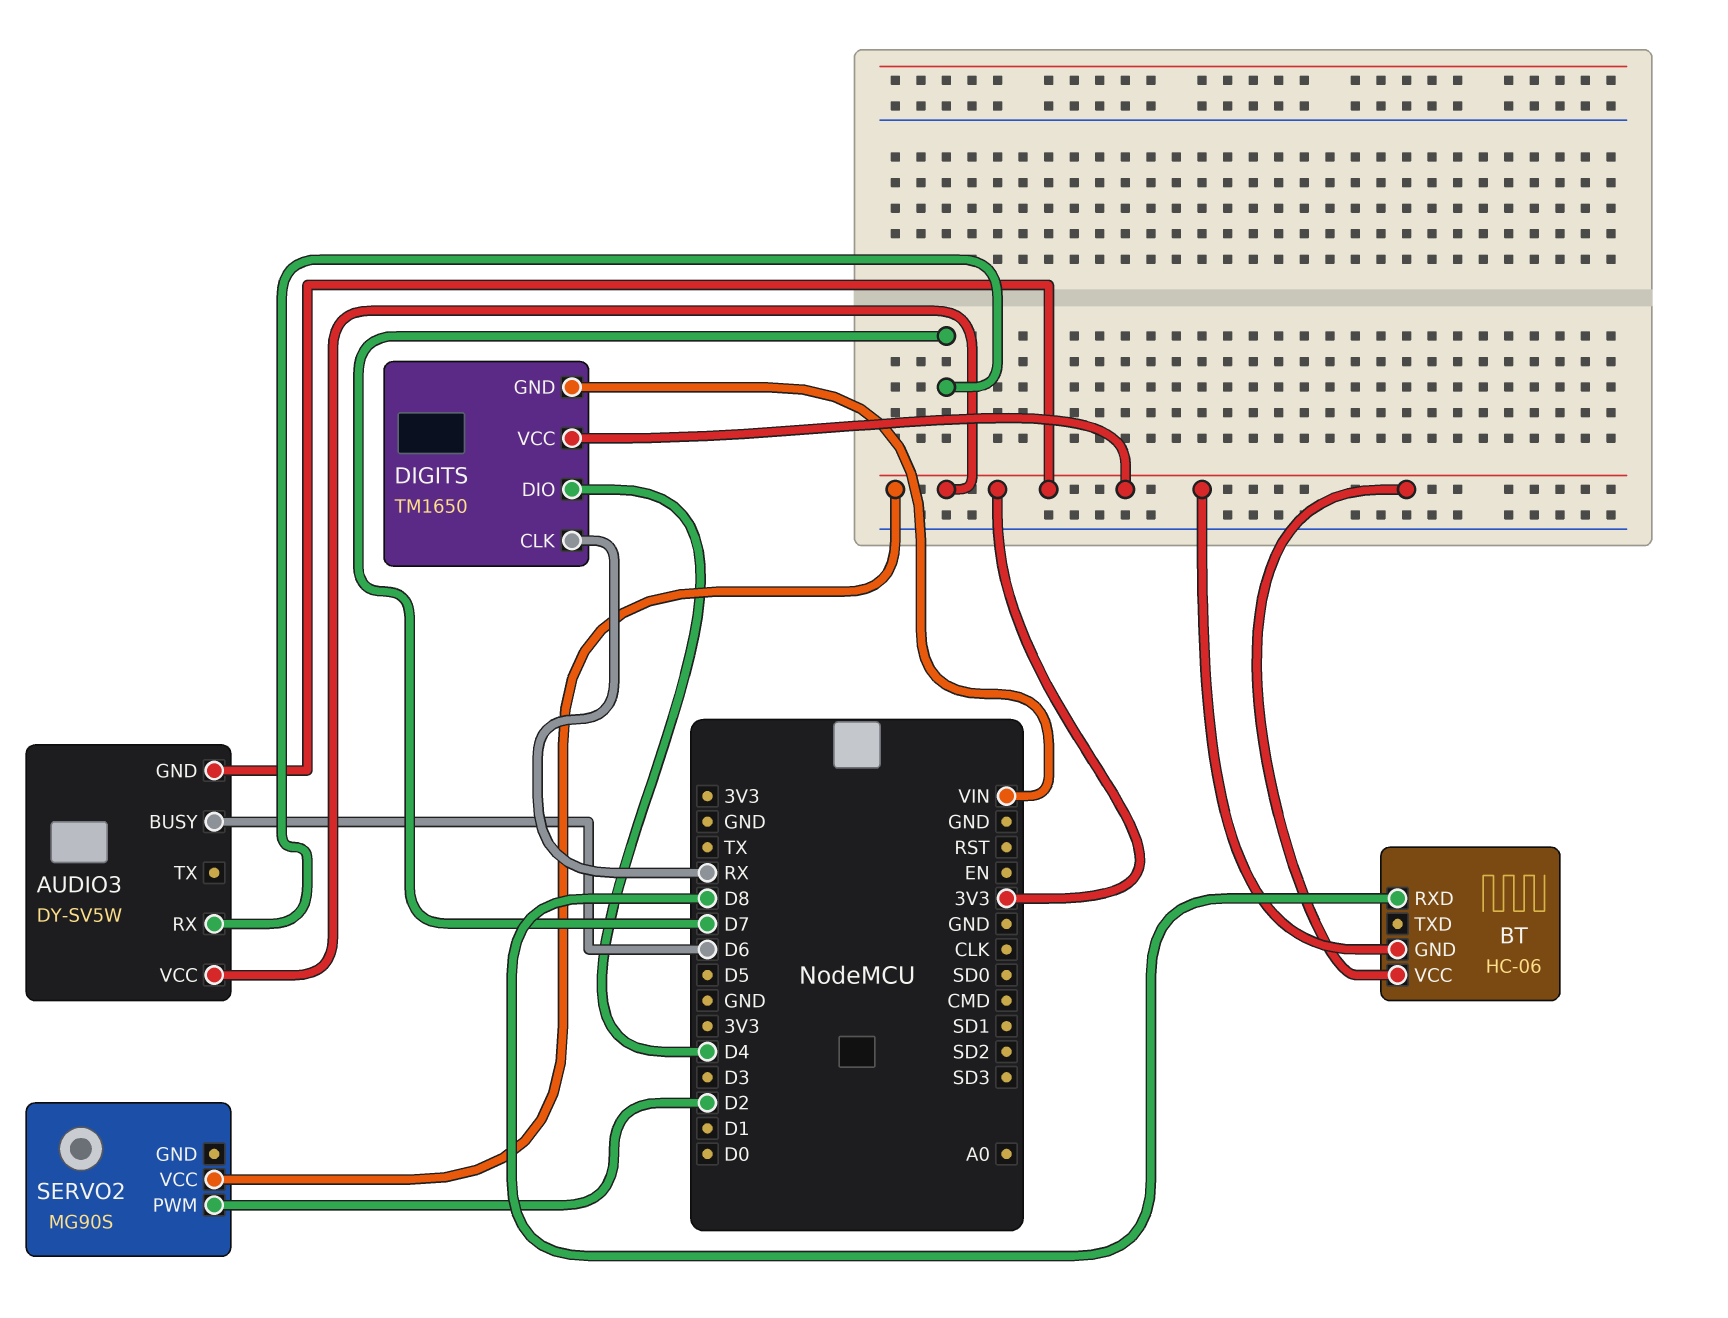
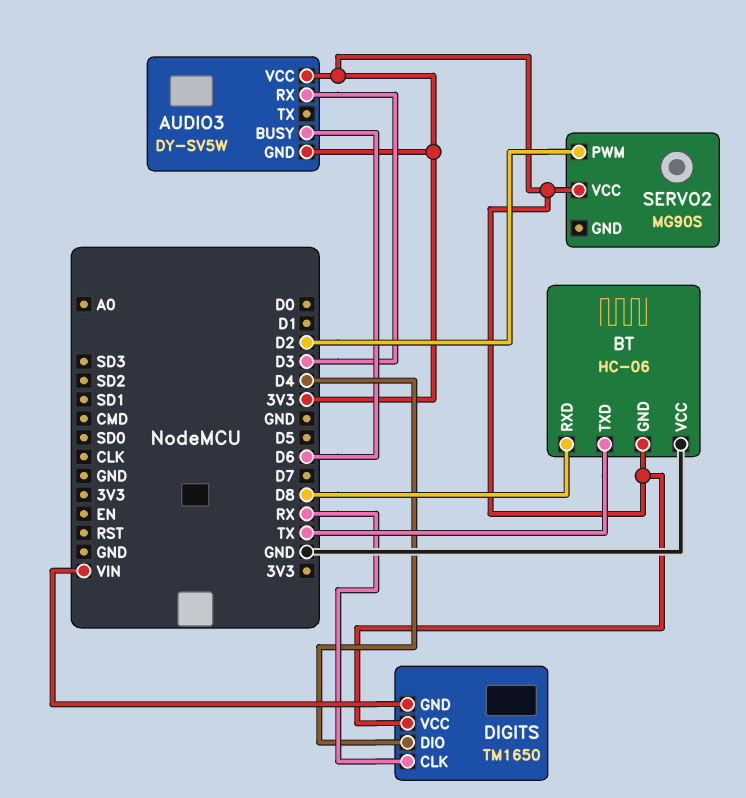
AUDIO3 pin RX: D7 -> D3
BT pin TXD: none -> TX
BT pin VCC: 3V3 -> GND

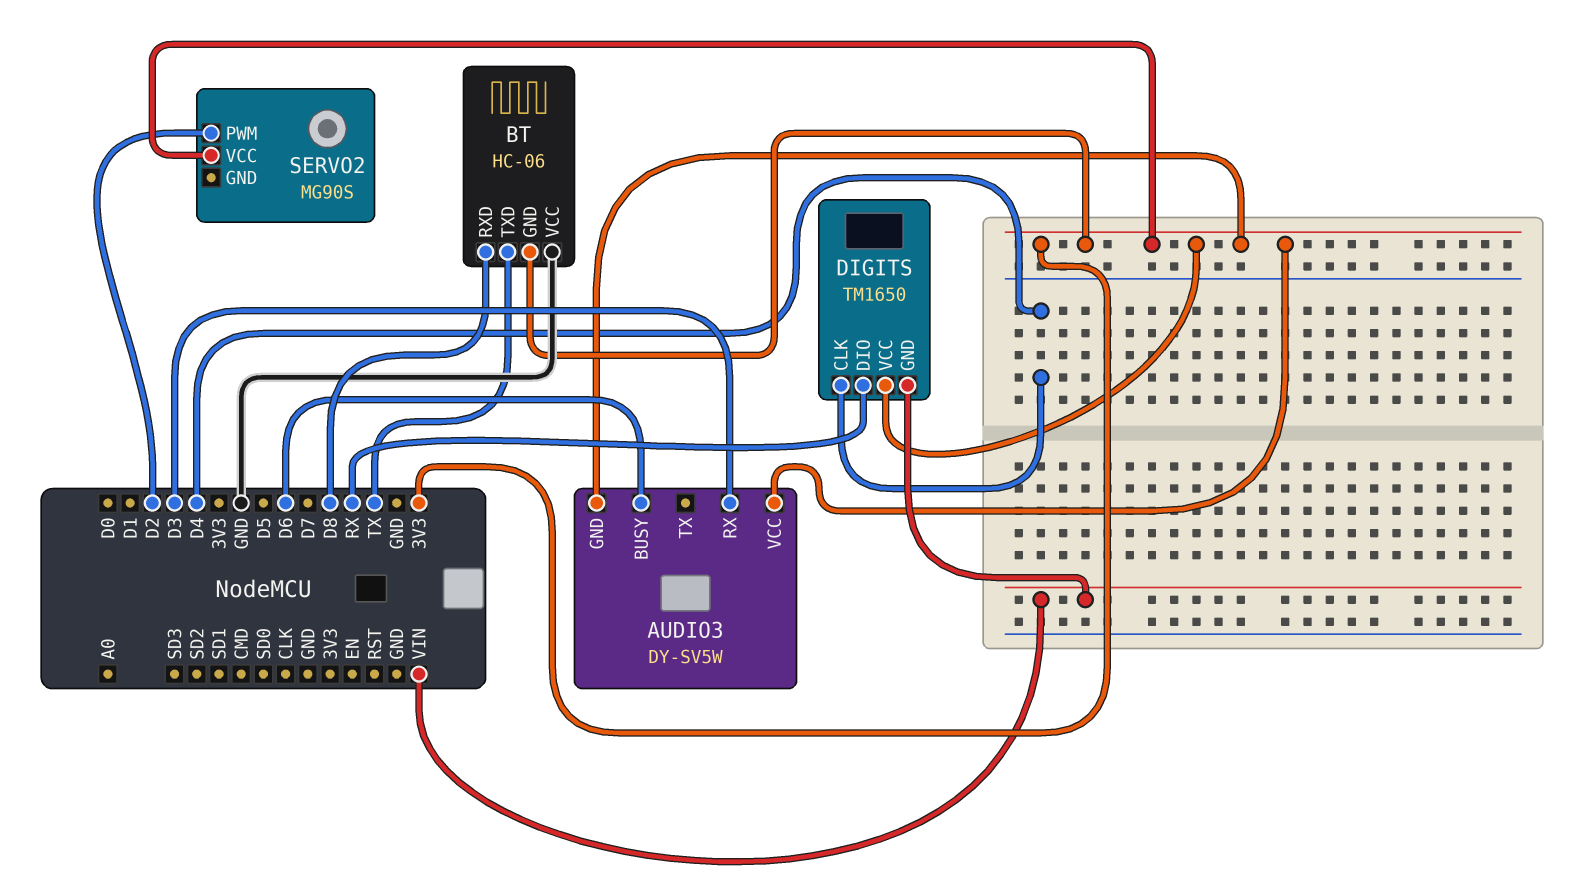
DIGITS pin CLK: RX -> D4
DIGITS pin DIO: D4 -> RX

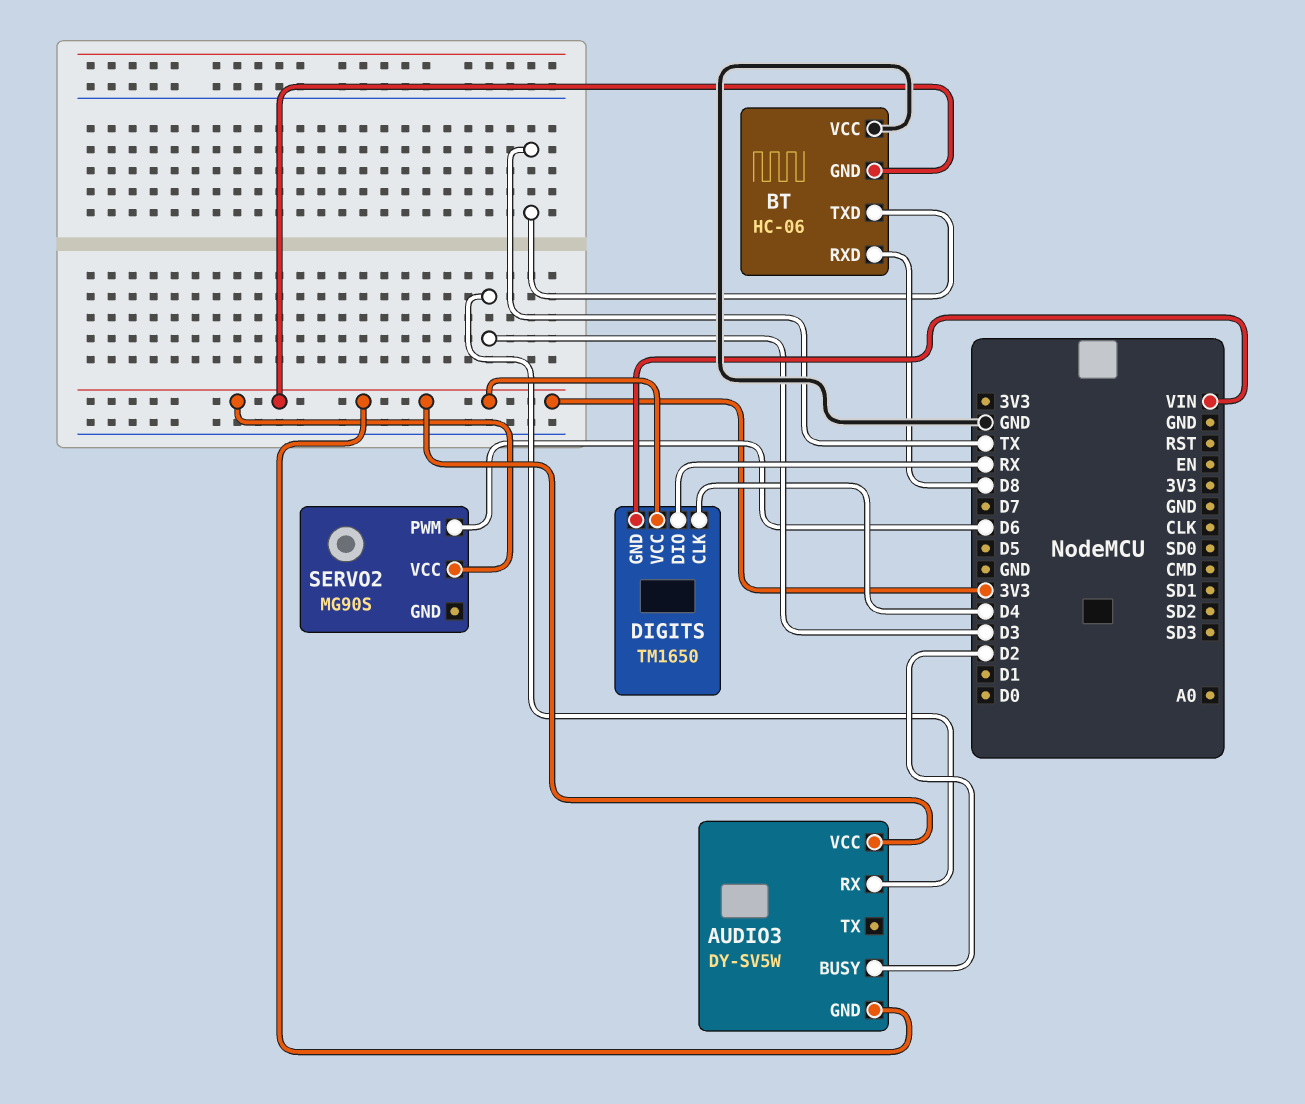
AUDIO3 pin BUSY: D6 -> D2
SERVO2 pin PWM: D2 -> D6

